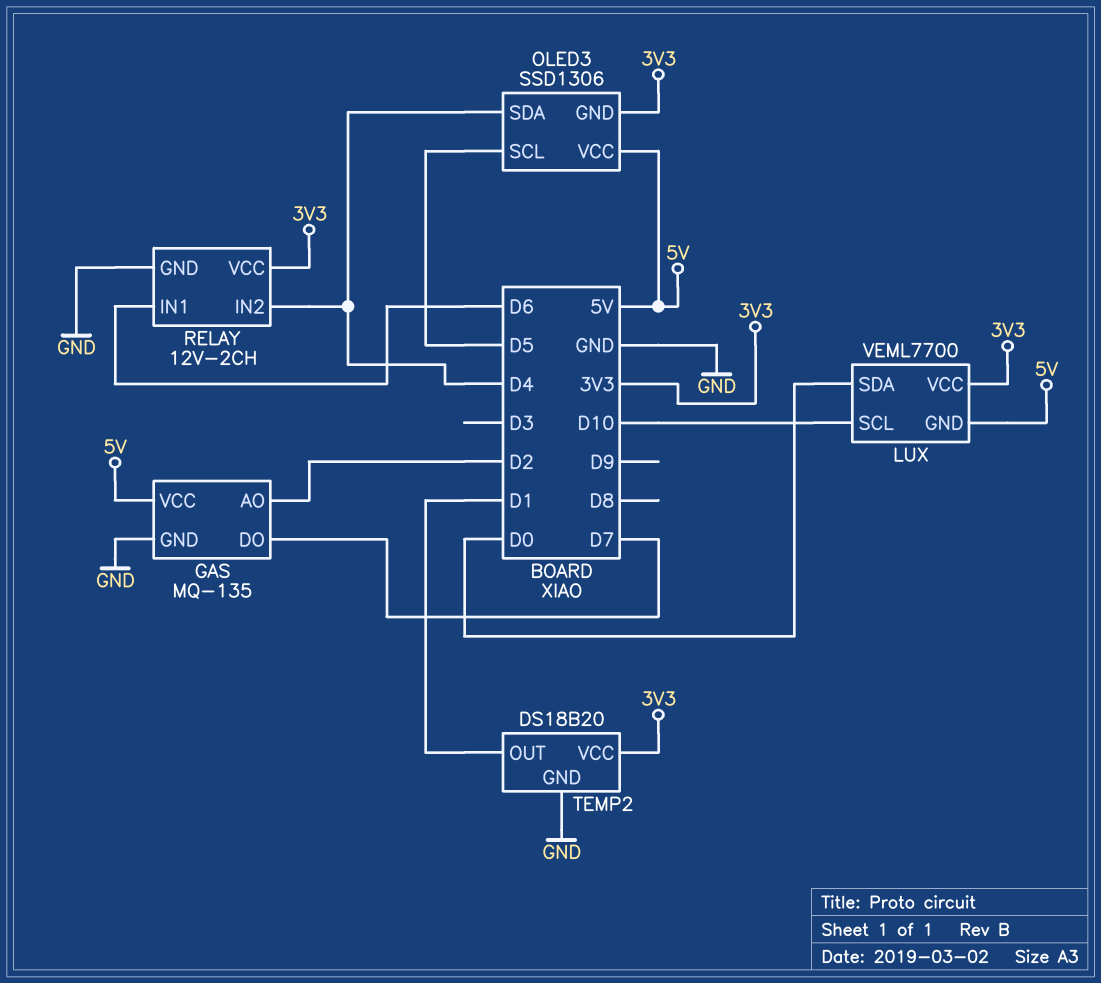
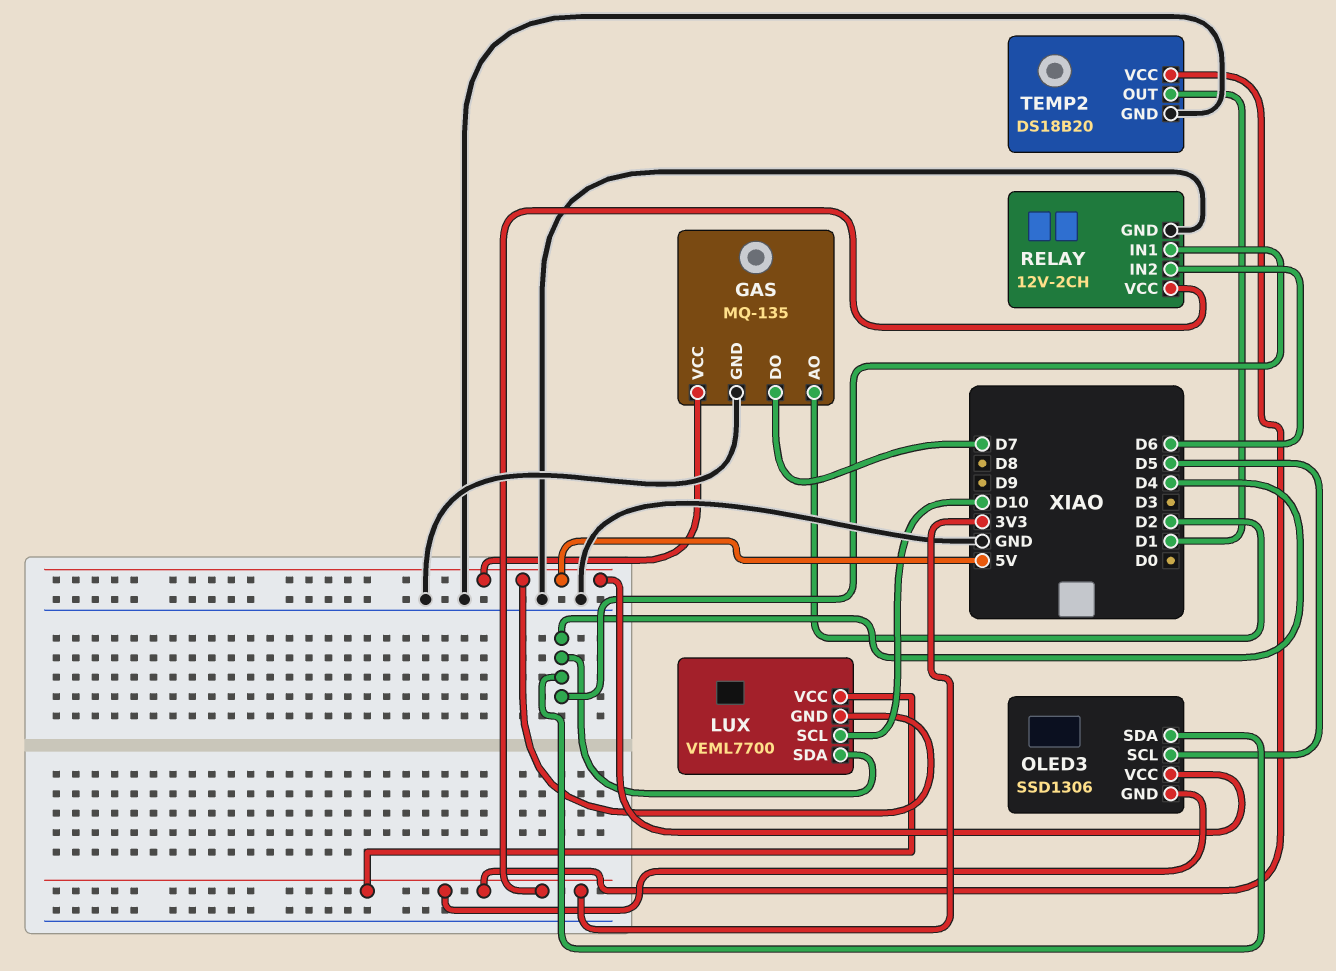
LUX pin SDA: D0 -> D4
RELAY pin IN1: D6 -> D4
RELAY pin IN2: D4 -> D6

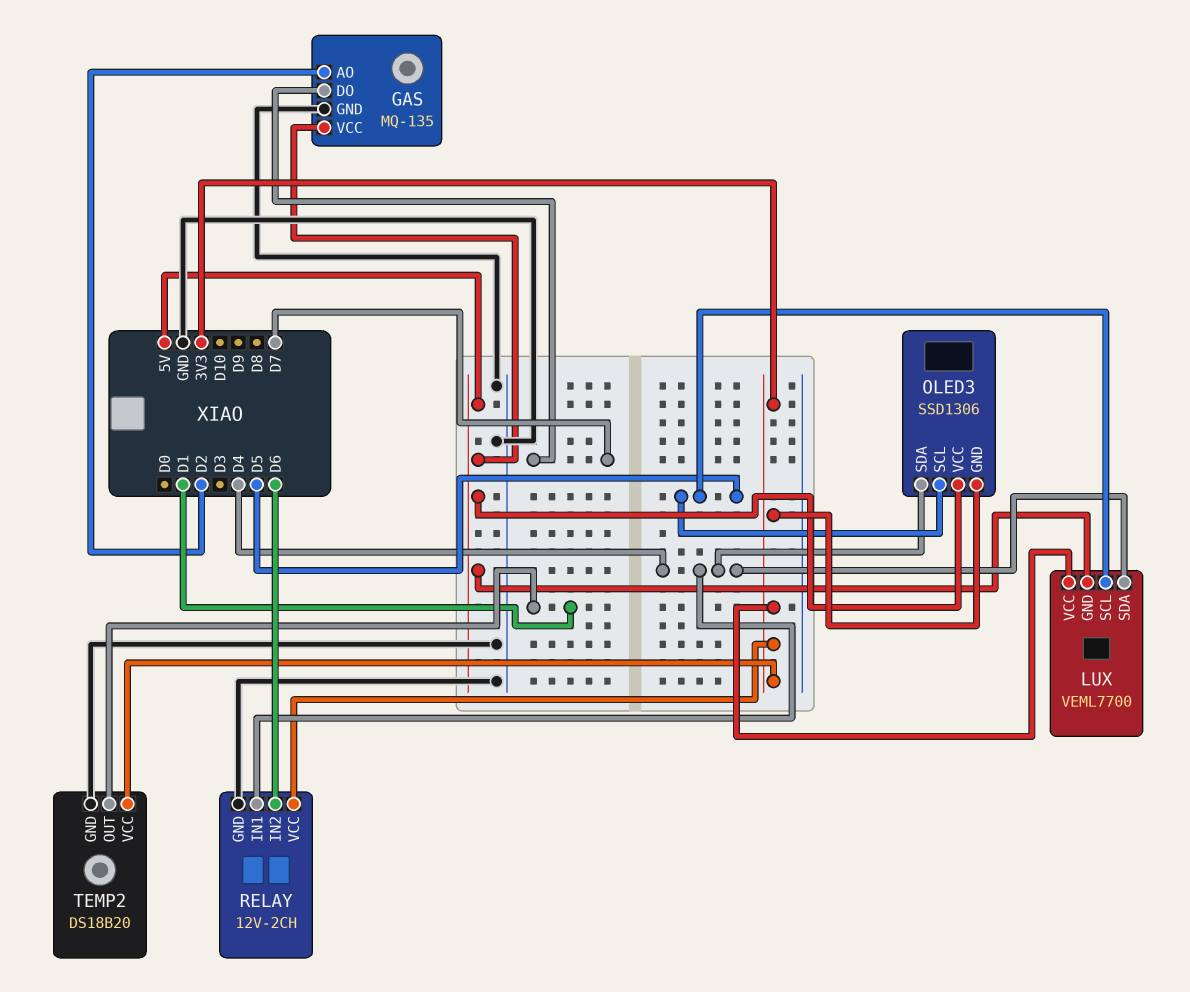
LUX pin SCL: D10 -> D5

